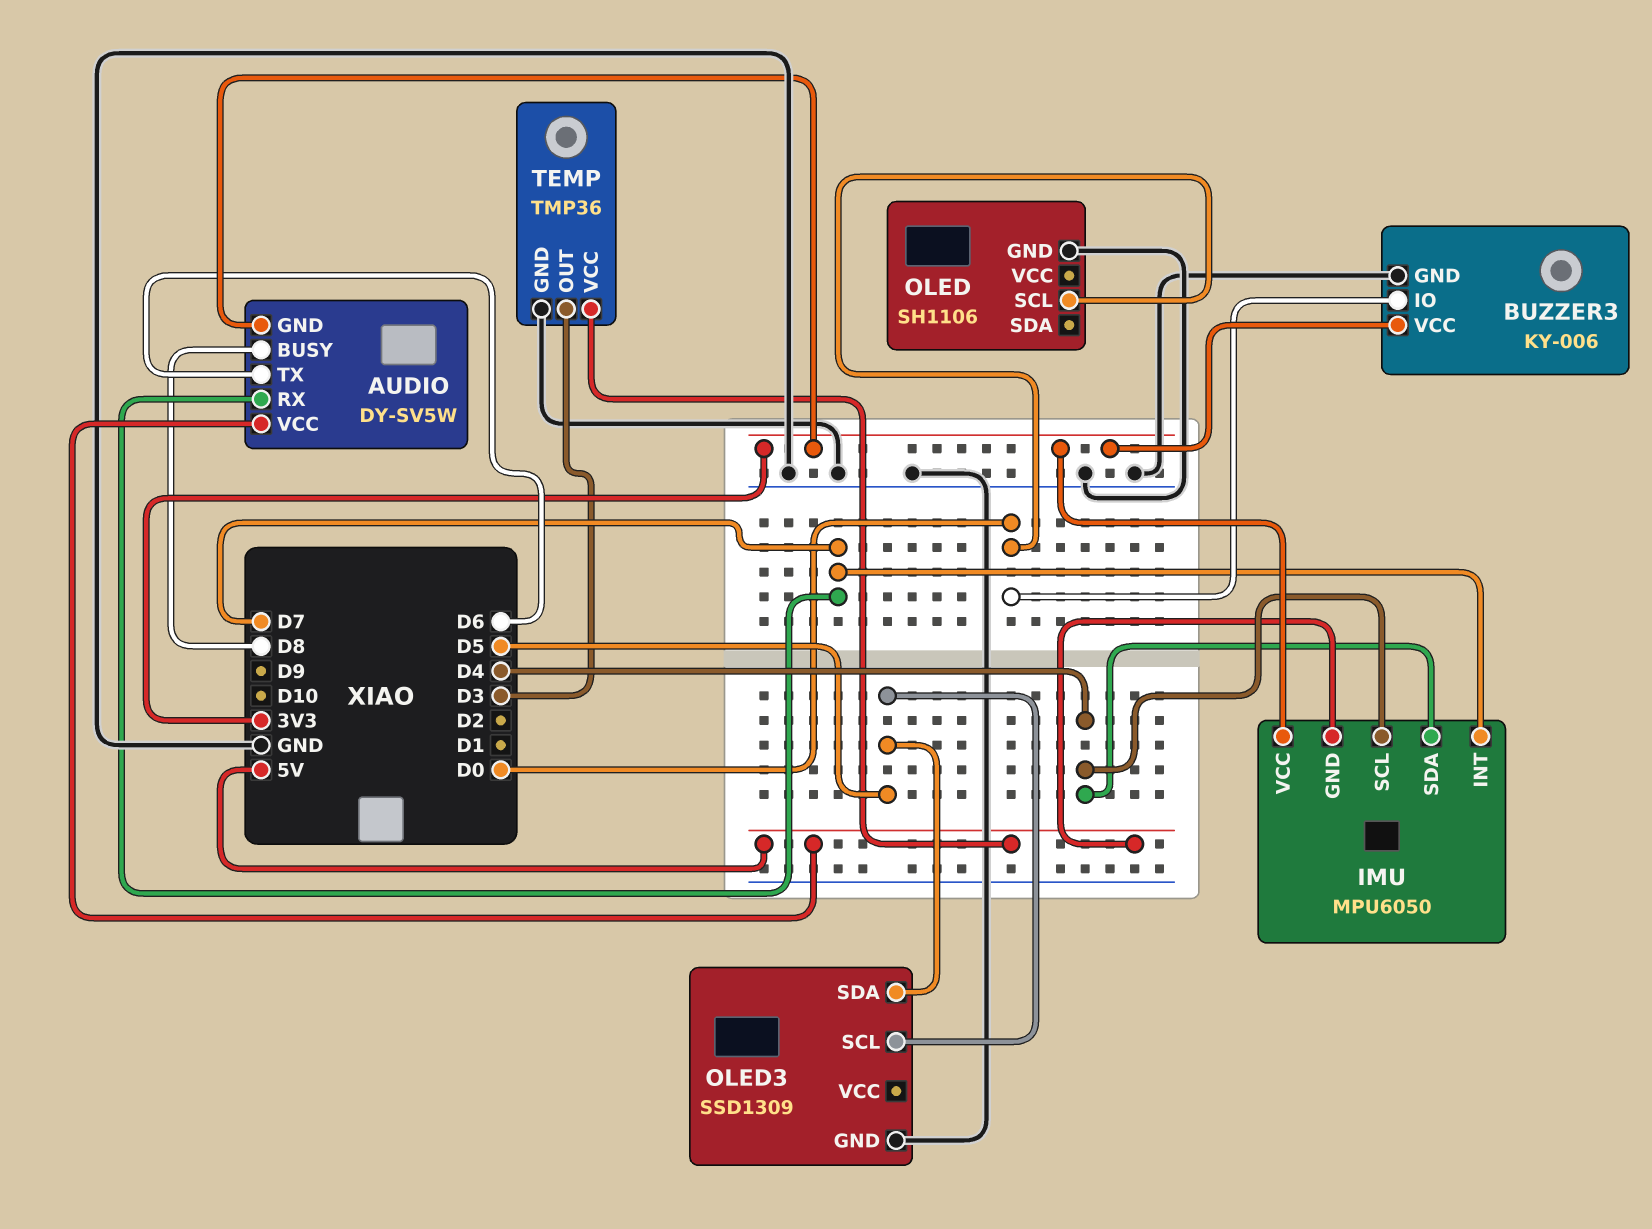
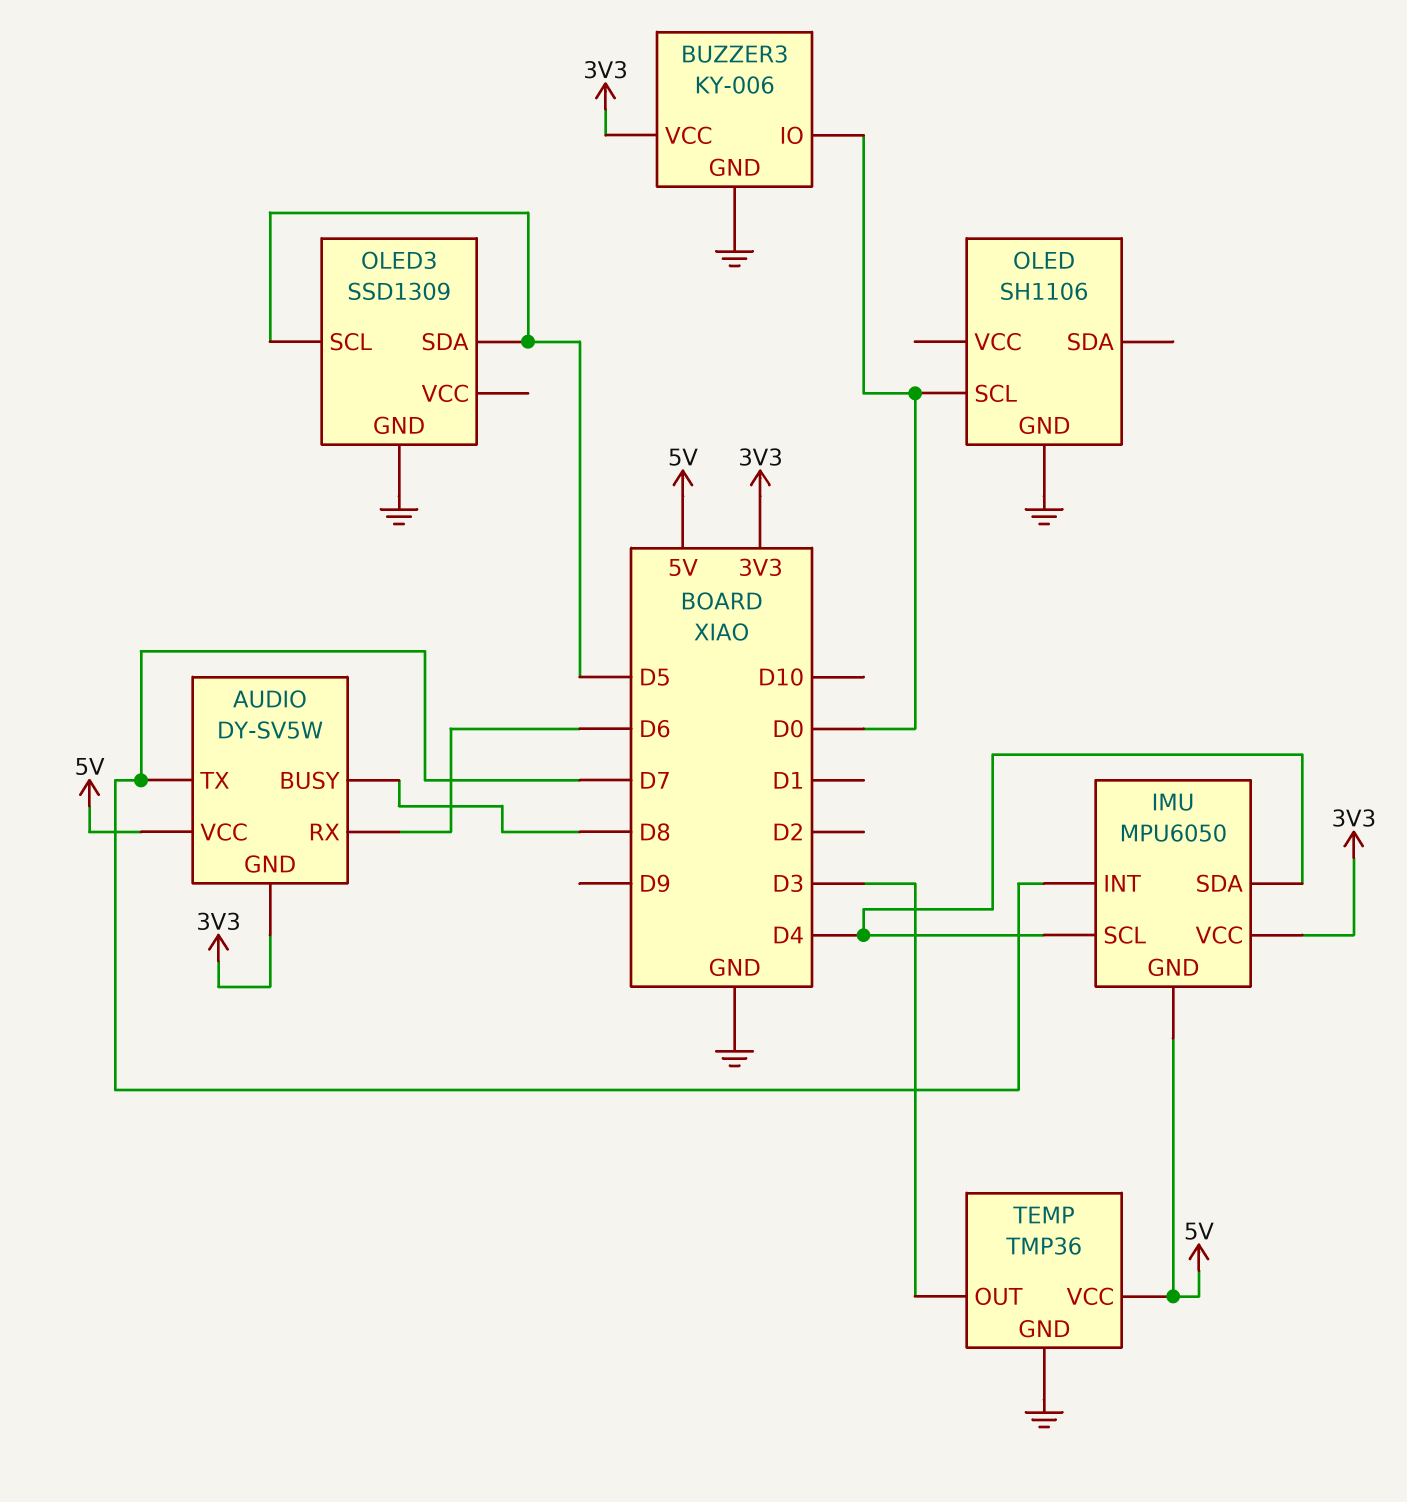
AUDIO pin RX: D7 -> D6
AUDIO pin TX: D6 -> D7

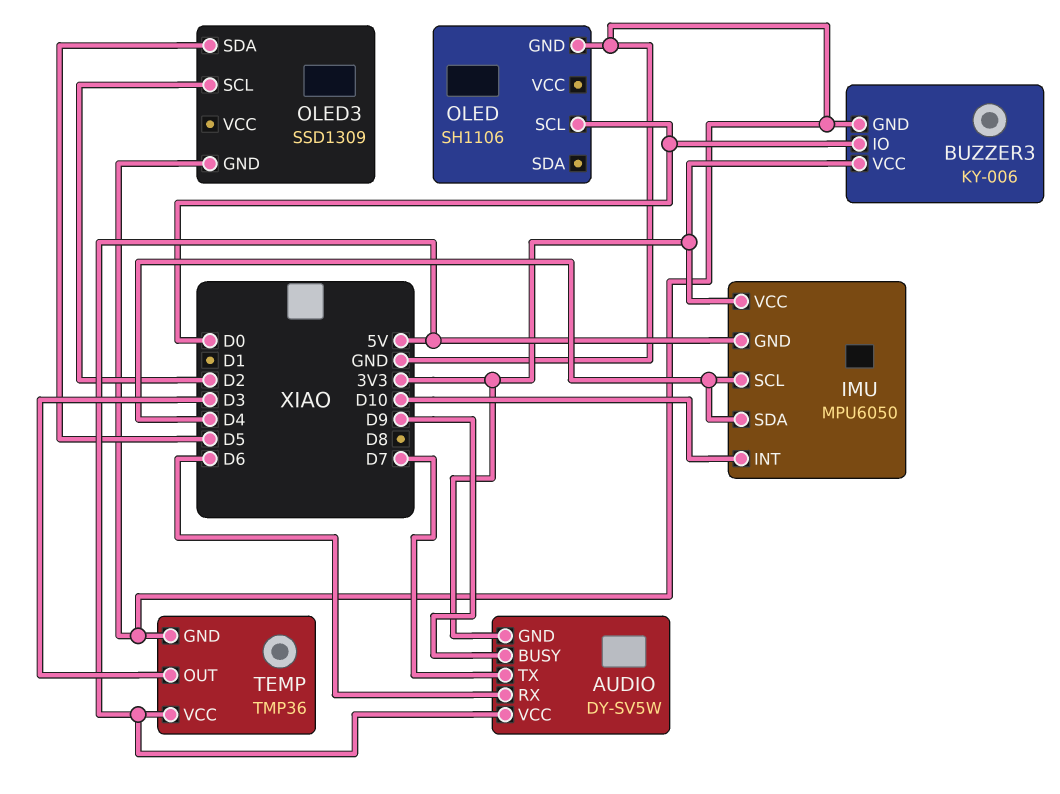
AUDIO pin BUSY: D8 -> D9
IMU pin INT: D7 -> D10
OLED3 pin SCL: D5 -> D2

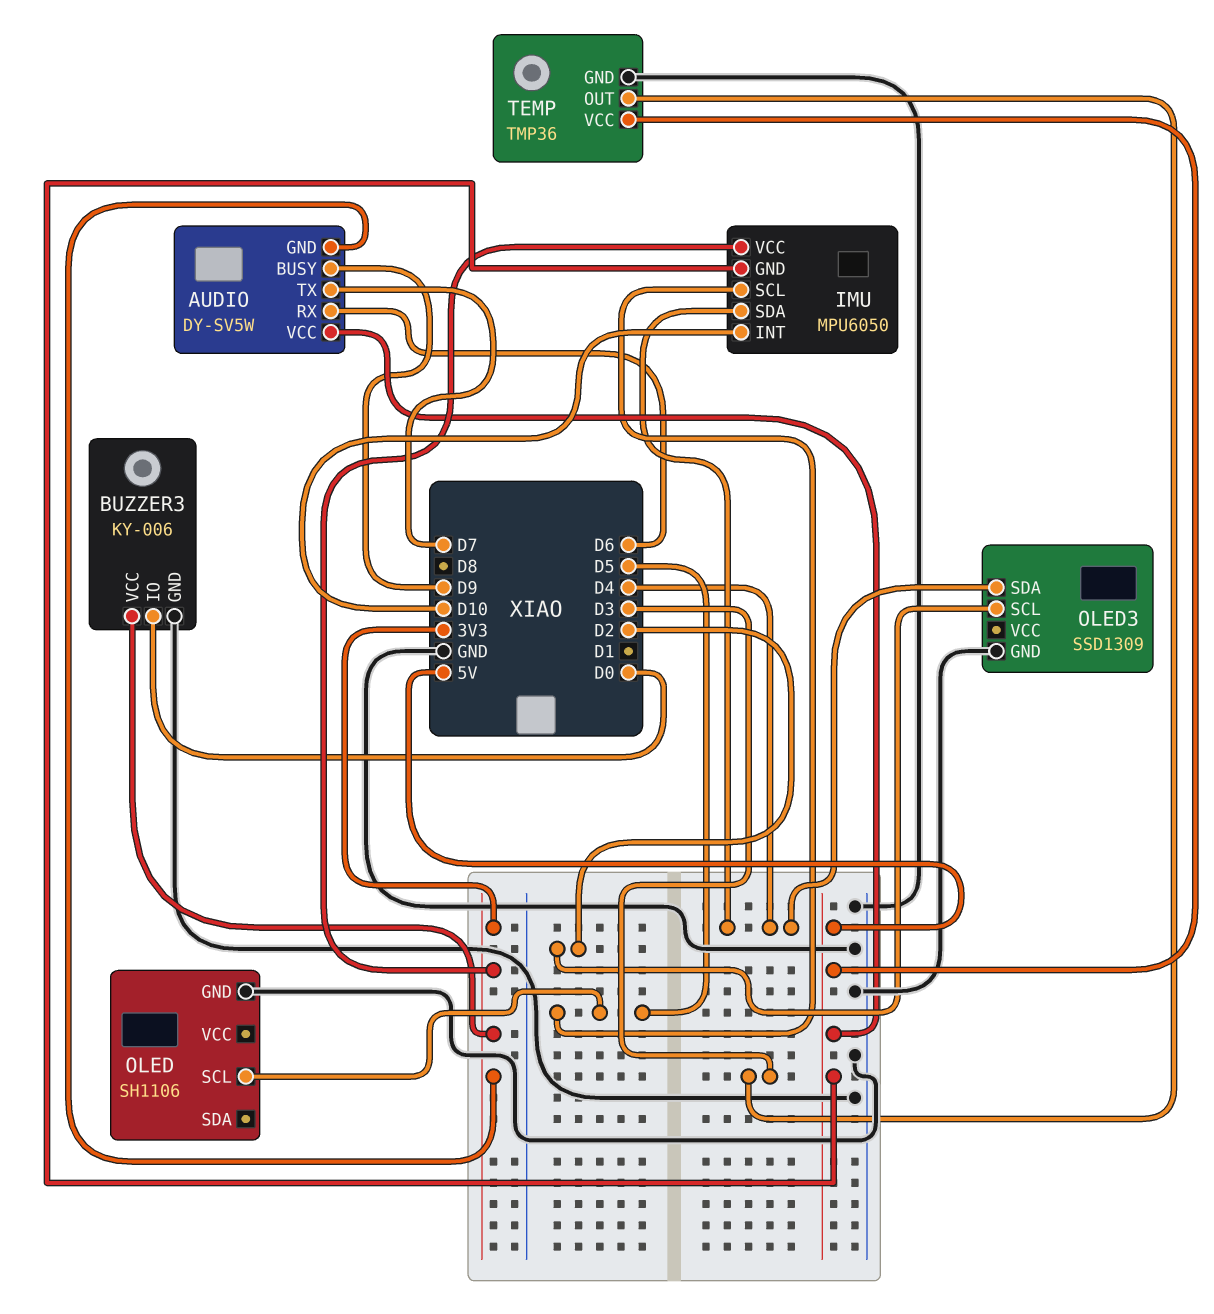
IMU pin SCL: D4 -> D5
OLED pin SCL: D0 -> D5
OLED3 pin SDA: D5 -> D4

